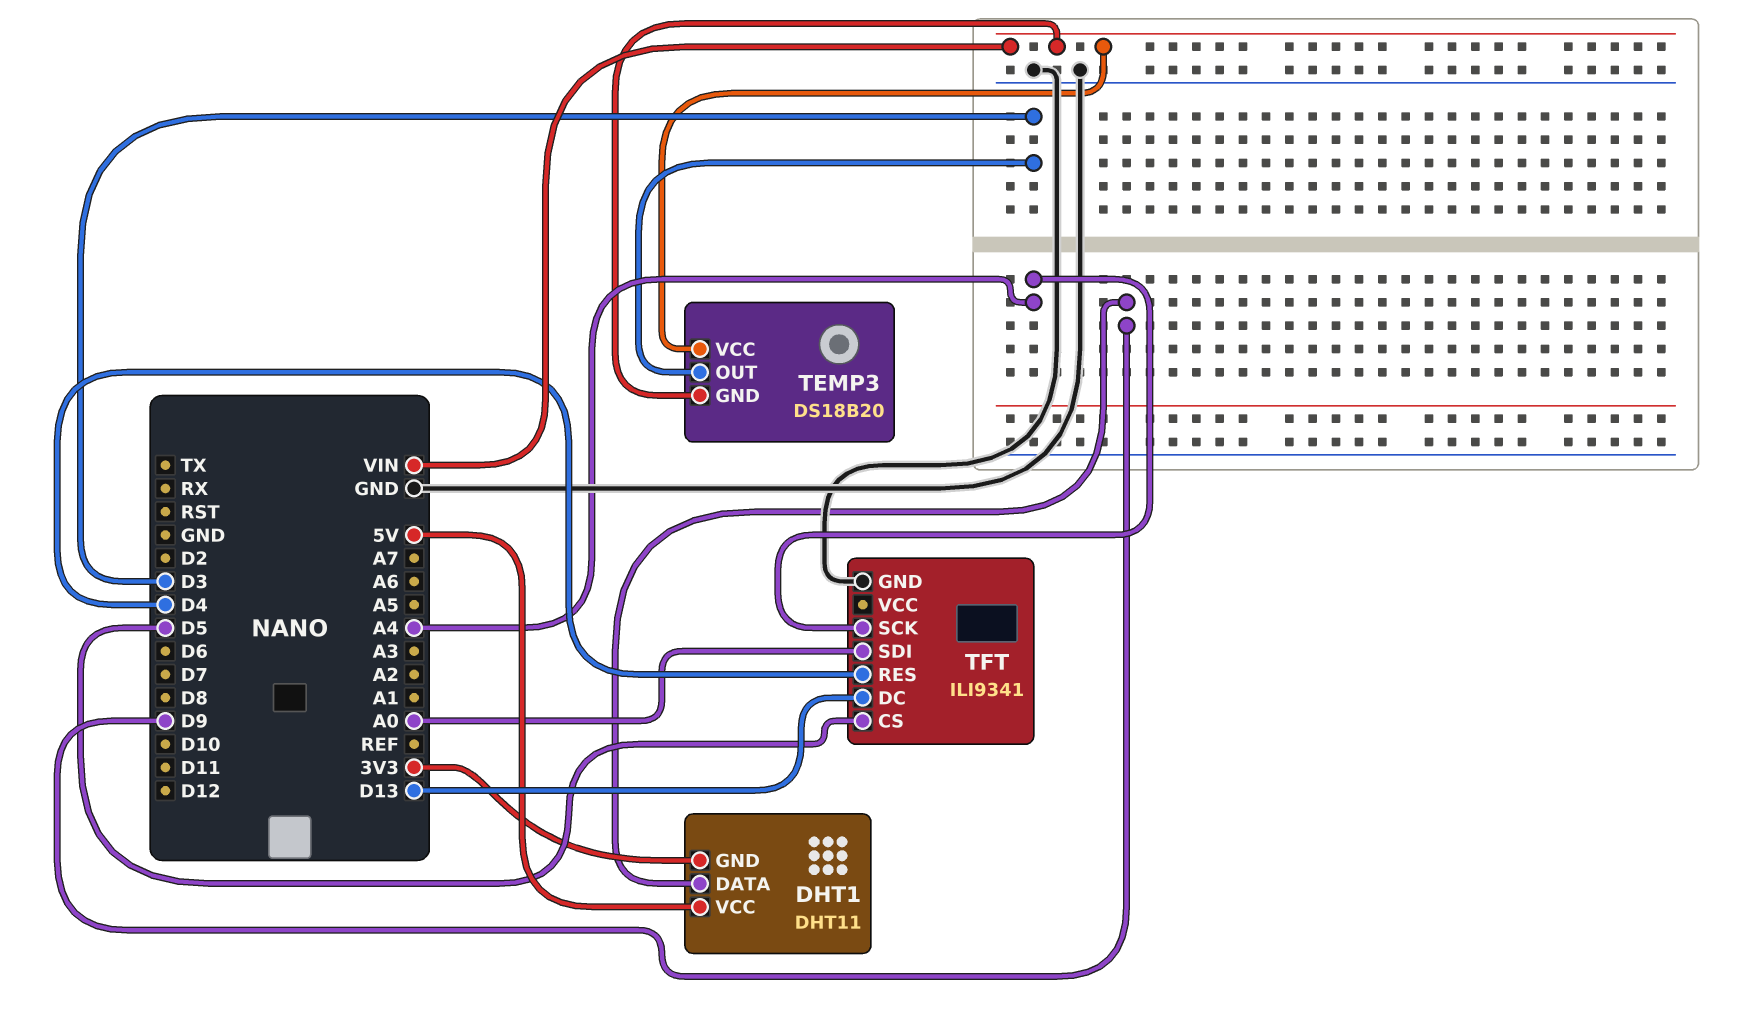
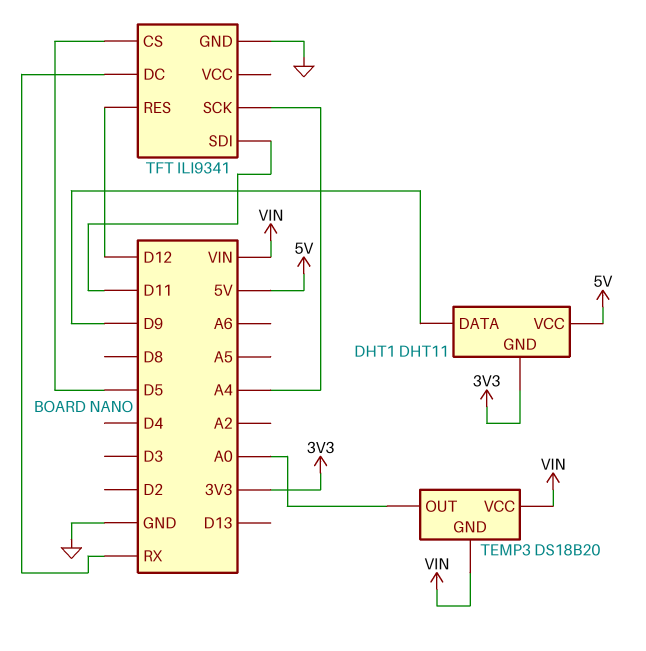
TEMP3 pin OUT: D3 -> A0
TFT pin DC: D13 -> RX
TFT pin RES: D4 -> D12
TFT pin SDI: A0 -> D11

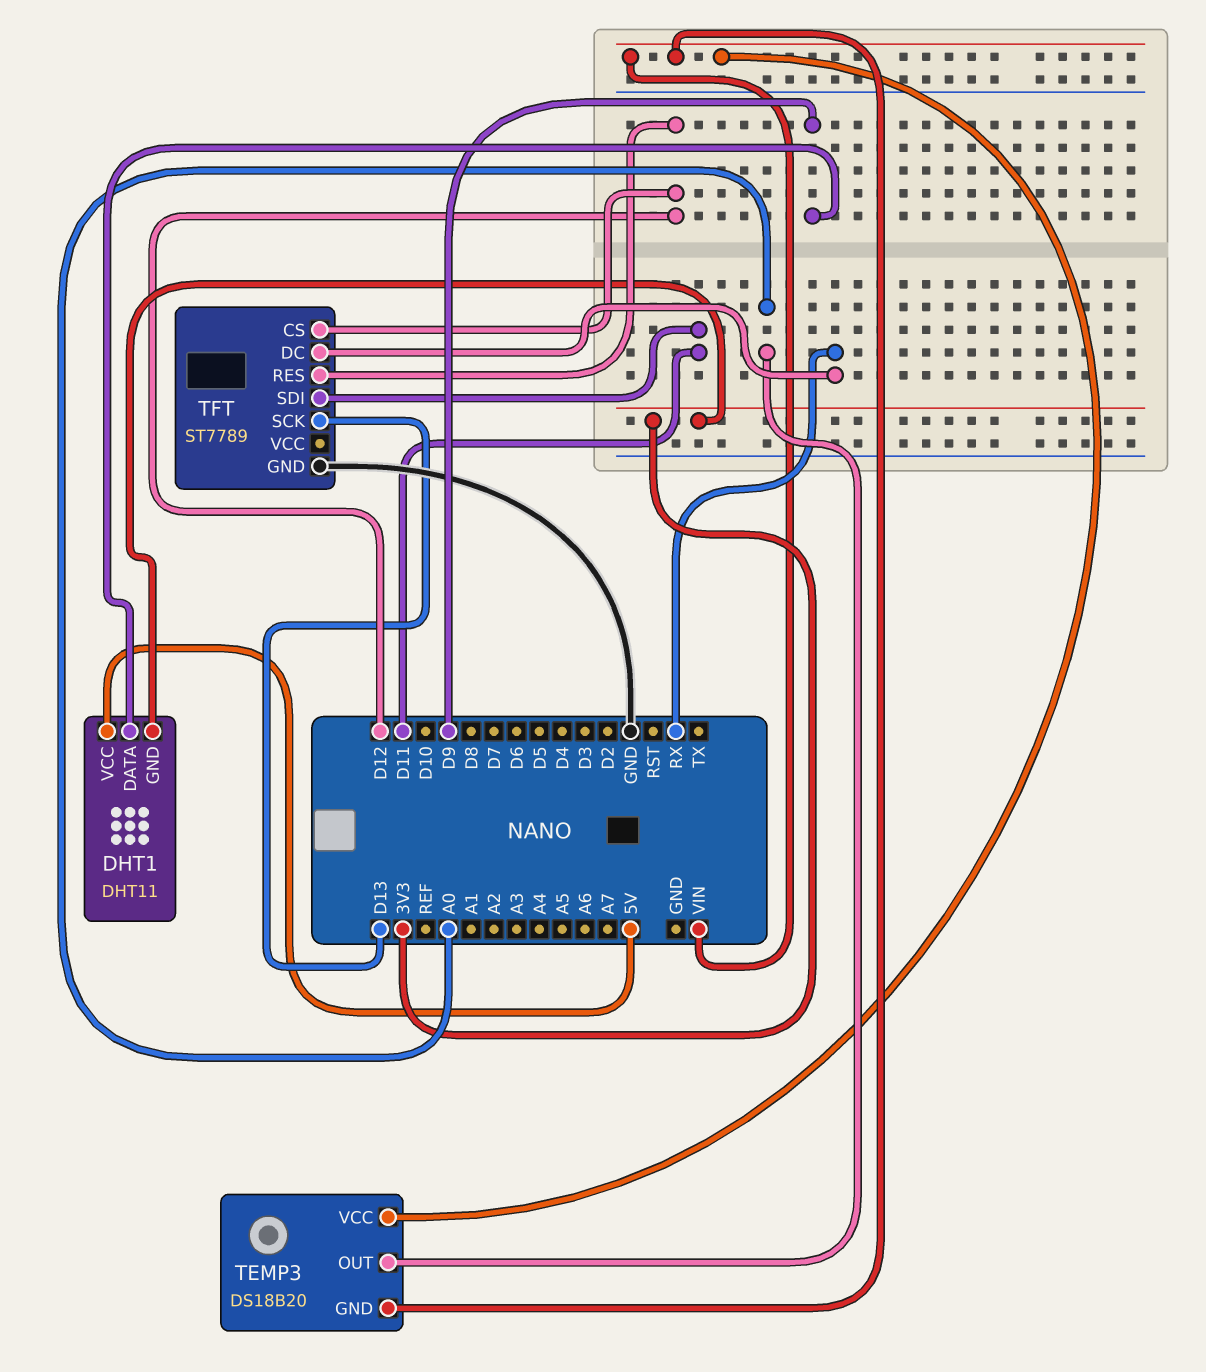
TFT: ILI9341 -> ST7789
TFT pin CS: D5 -> D12
TFT pin SCK: A4 -> D13

